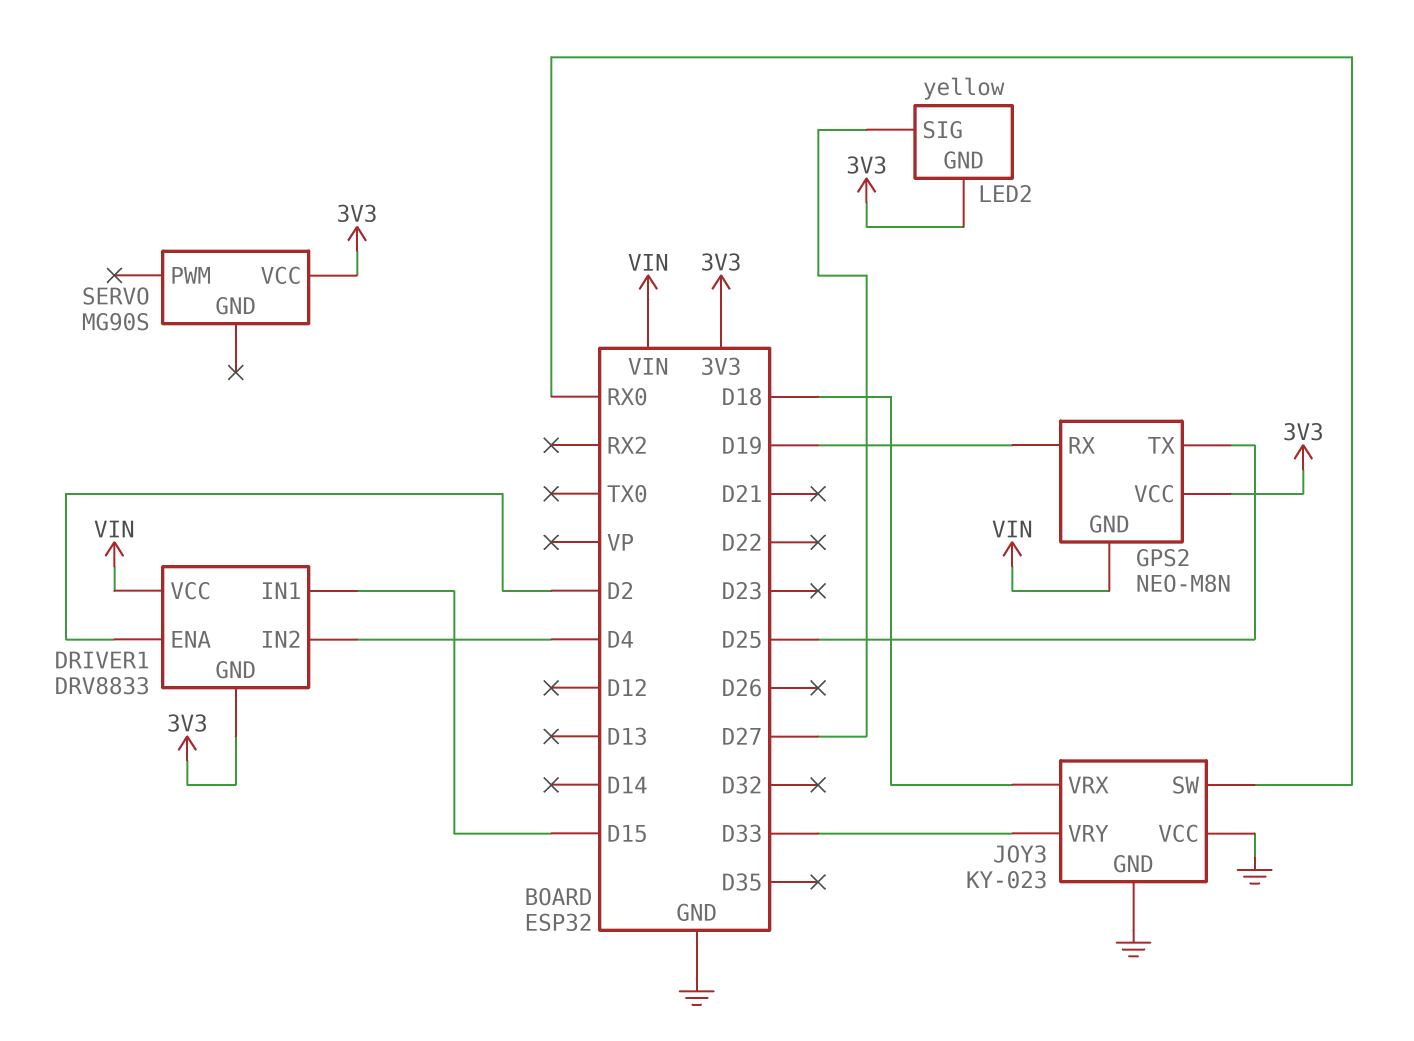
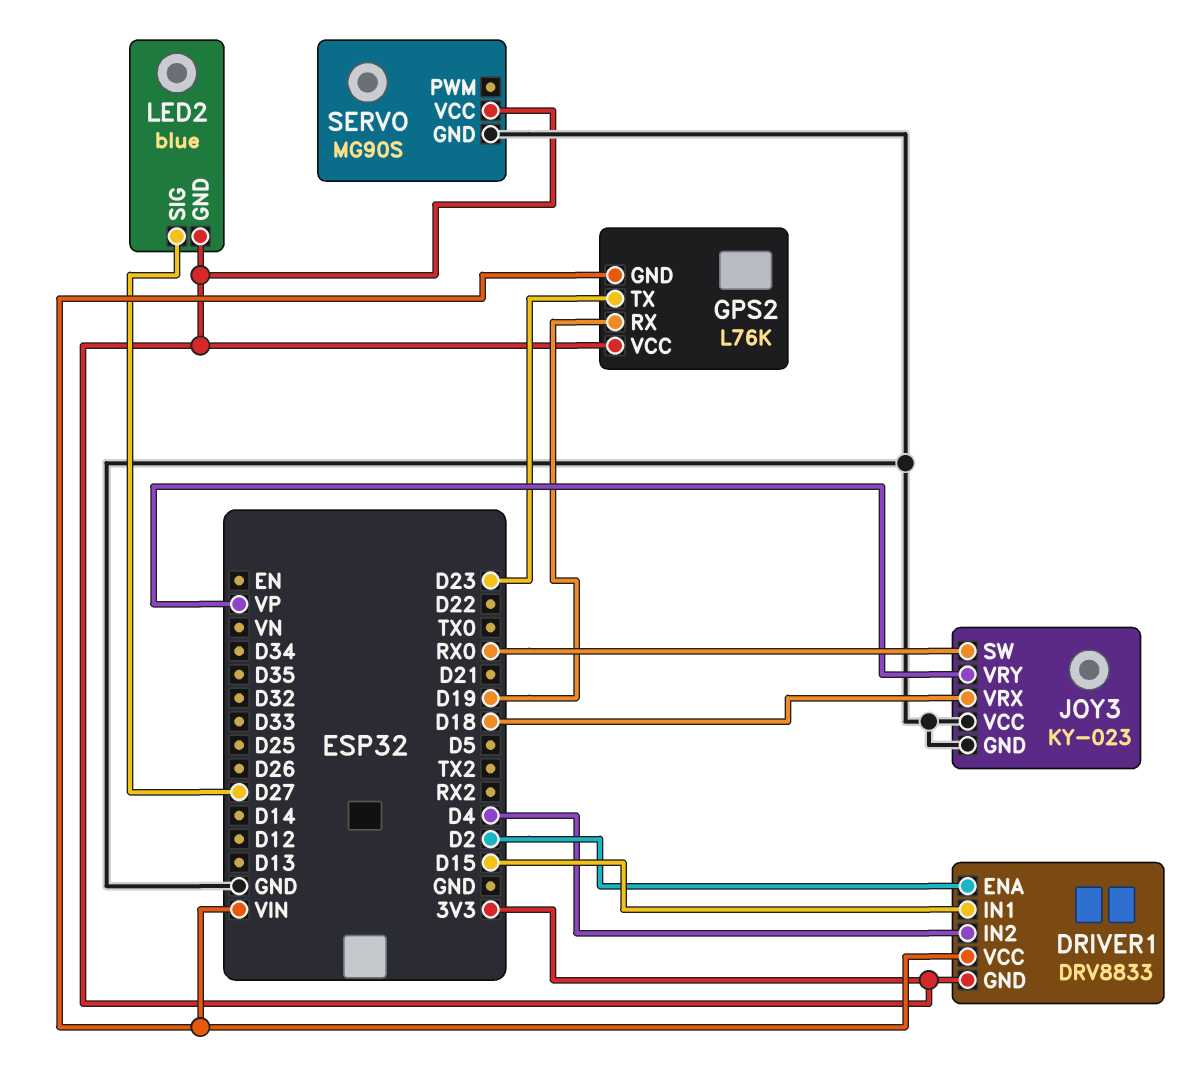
GPS2: NEO-M8N -> L76K
GPS2 pin TX: D25 -> D23
JOY3 pin VRY: D33 -> VP
LED2: yellow -> blue
SERVO pin GND: none -> GND

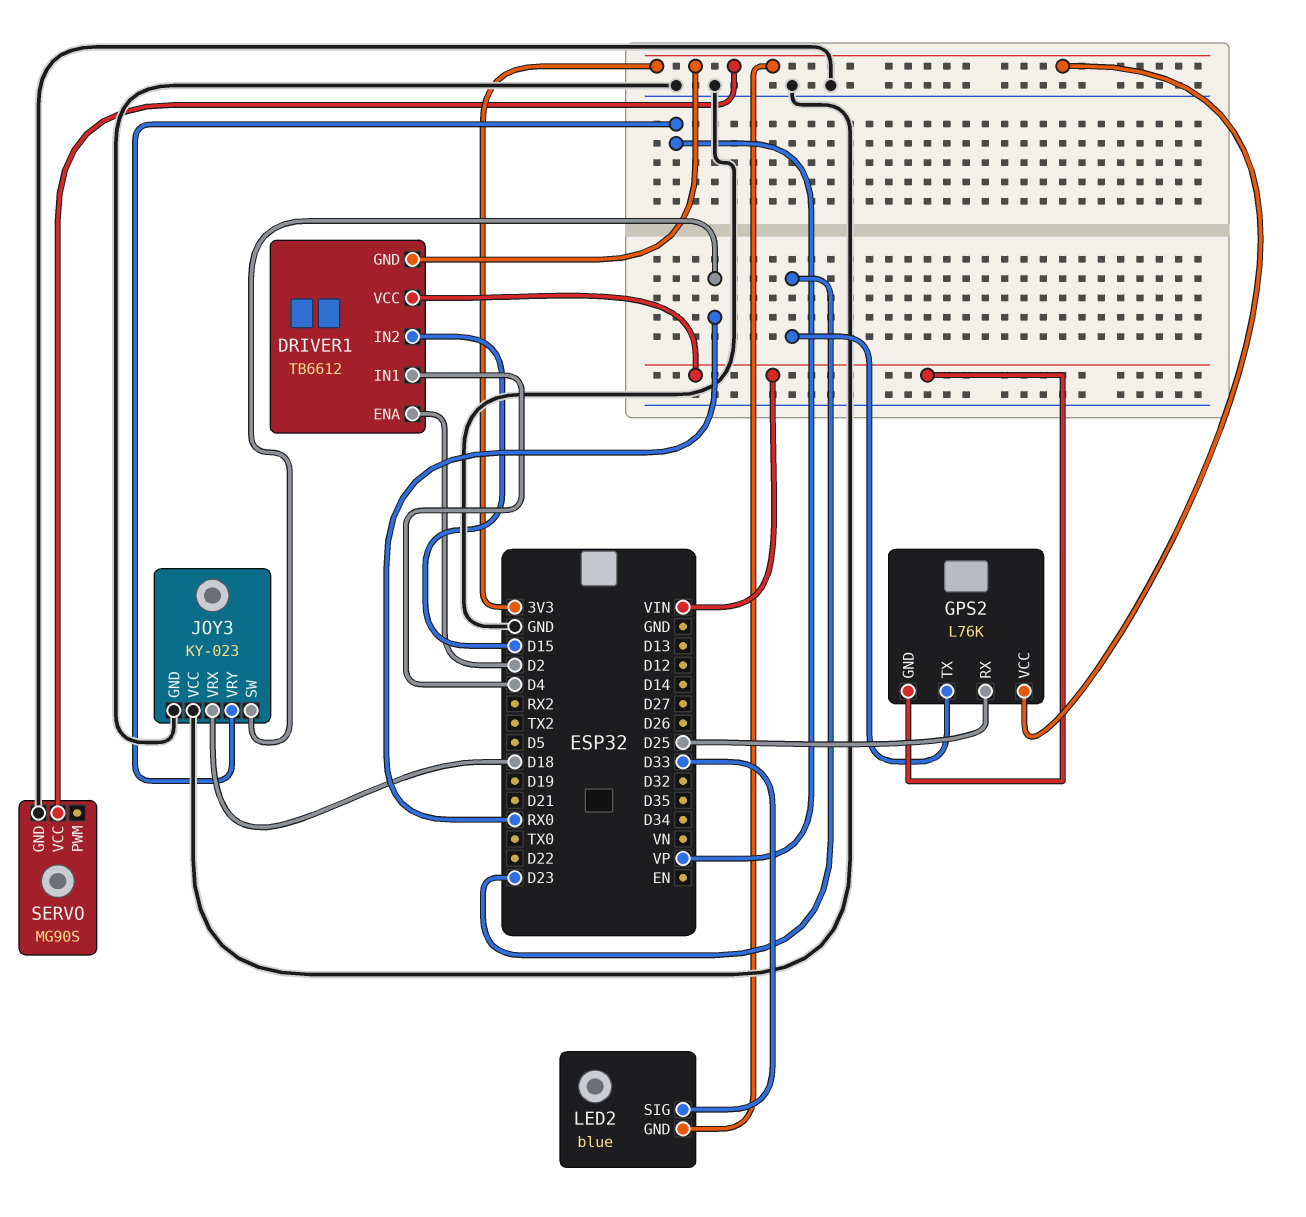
DRIVER1: DRV8833 -> TB6612
DRIVER1 pin IN1: D15 -> D4
DRIVER1 pin IN2: D4 -> D15
GPS2 pin RX: D19 -> D25
LED2 pin SIG: D27 -> D33

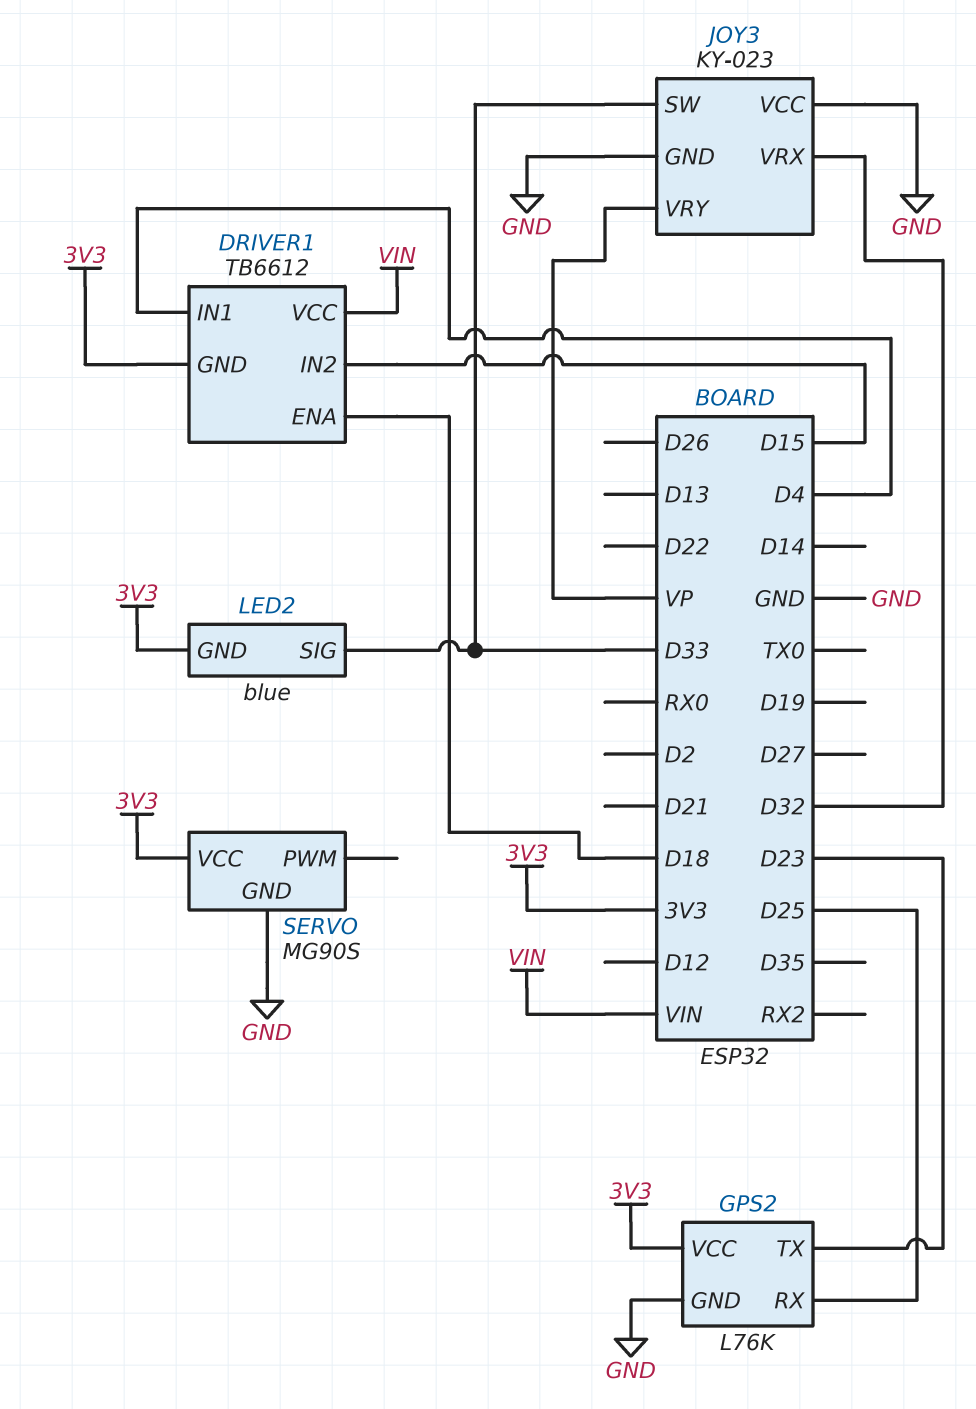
DRIVER1 pin ENA: D2 -> D18
GPS2 pin GND: VIN -> GND
JOY3 pin SW: RX0 -> D33
JOY3 pin VRX: D18 -> D32

